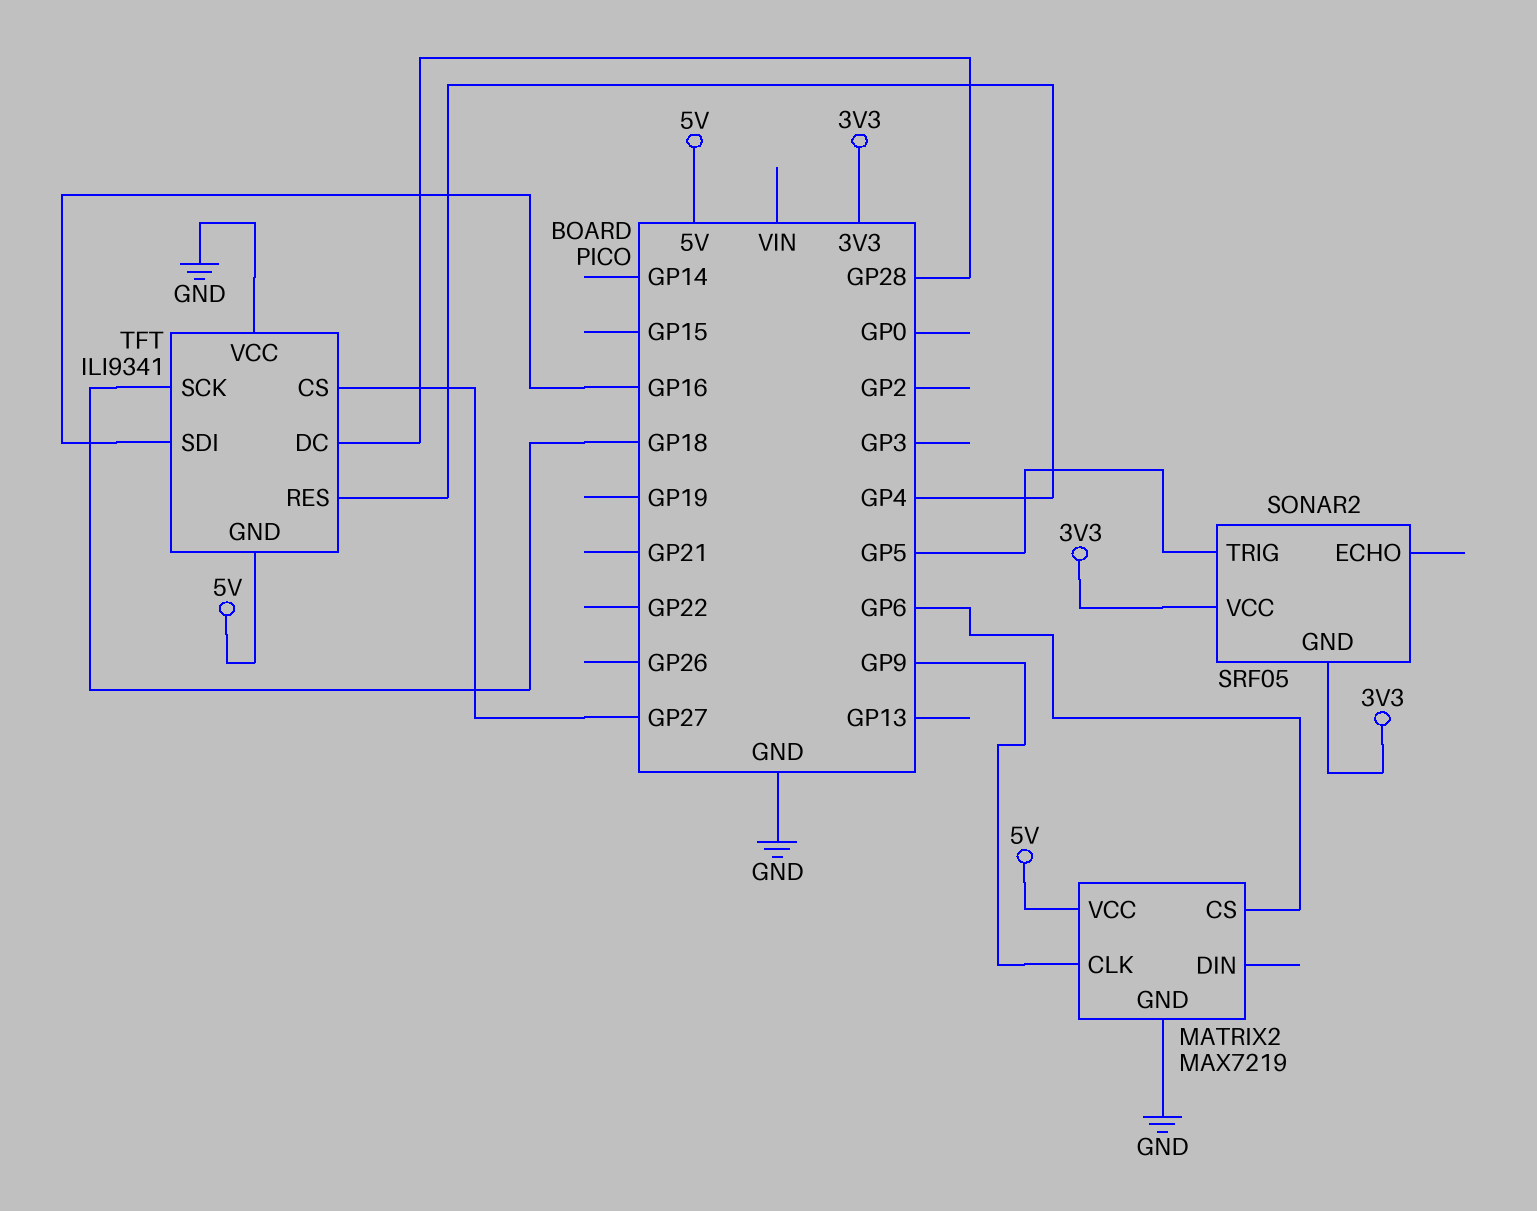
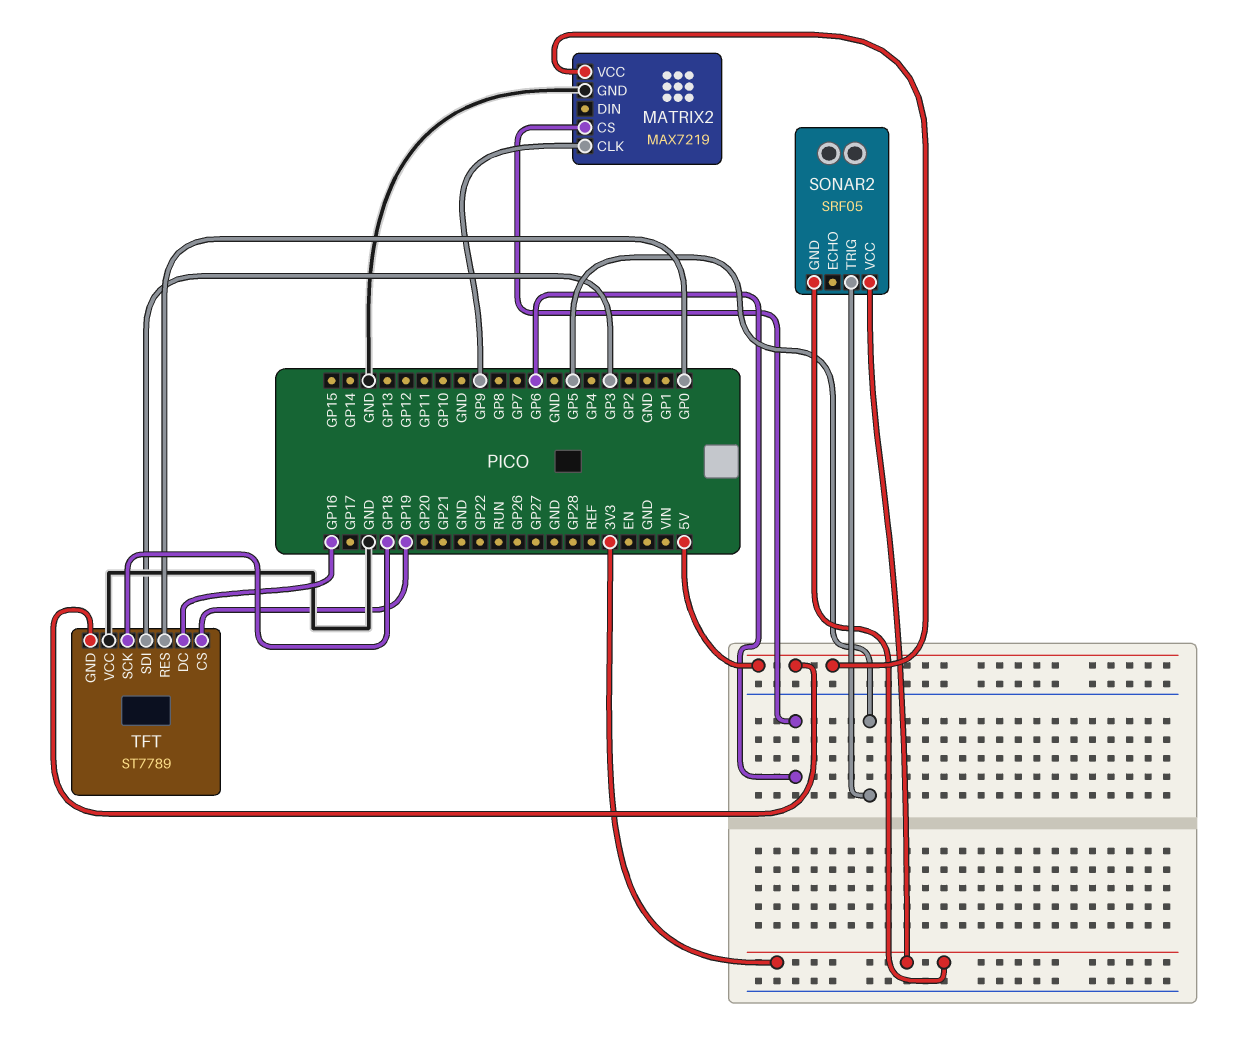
TFT: ILI9341 -> ST7789
TFT pin CS: GP27 -> GP19
TFT pin DC: GP28 -> GP16
TFT pin RES: GP4 -> GP0
TFT pin SDI: GP16 -> GP3

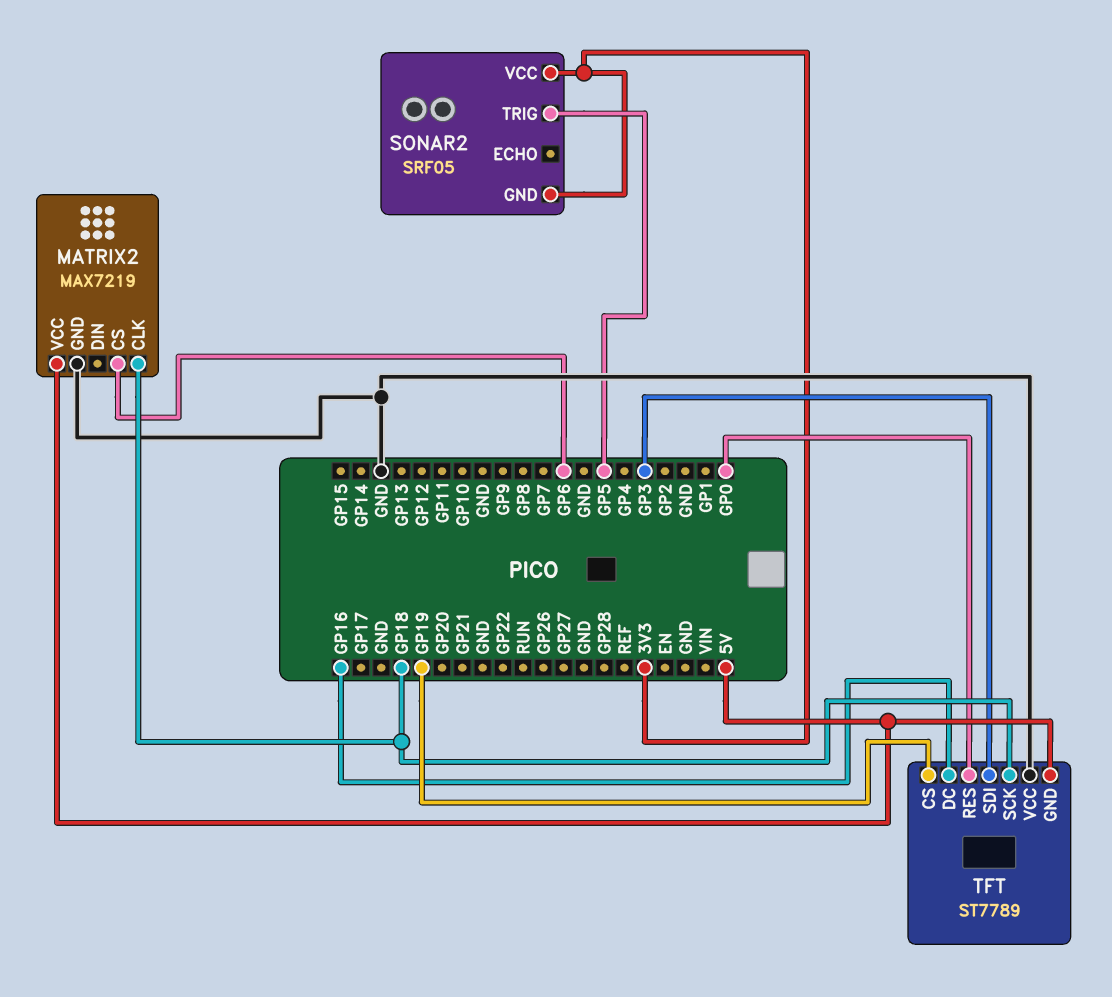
MATRIX2 pin CLK: GP9 -> GP18

